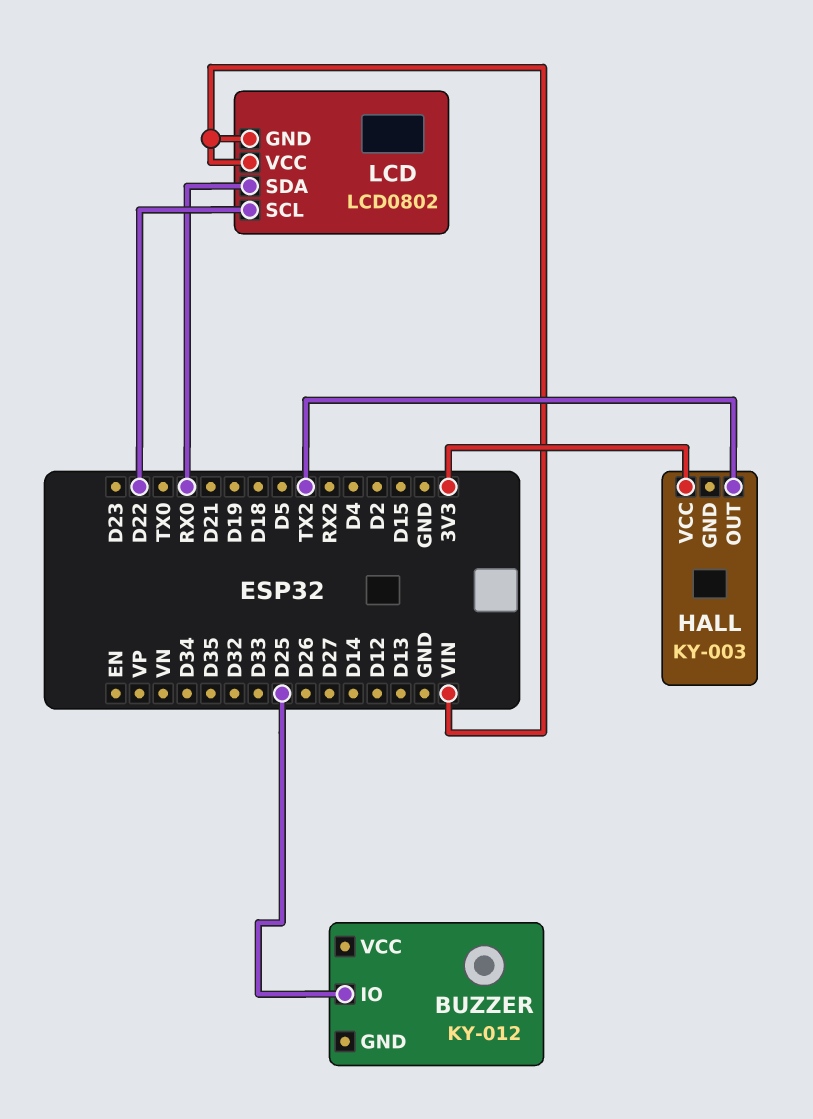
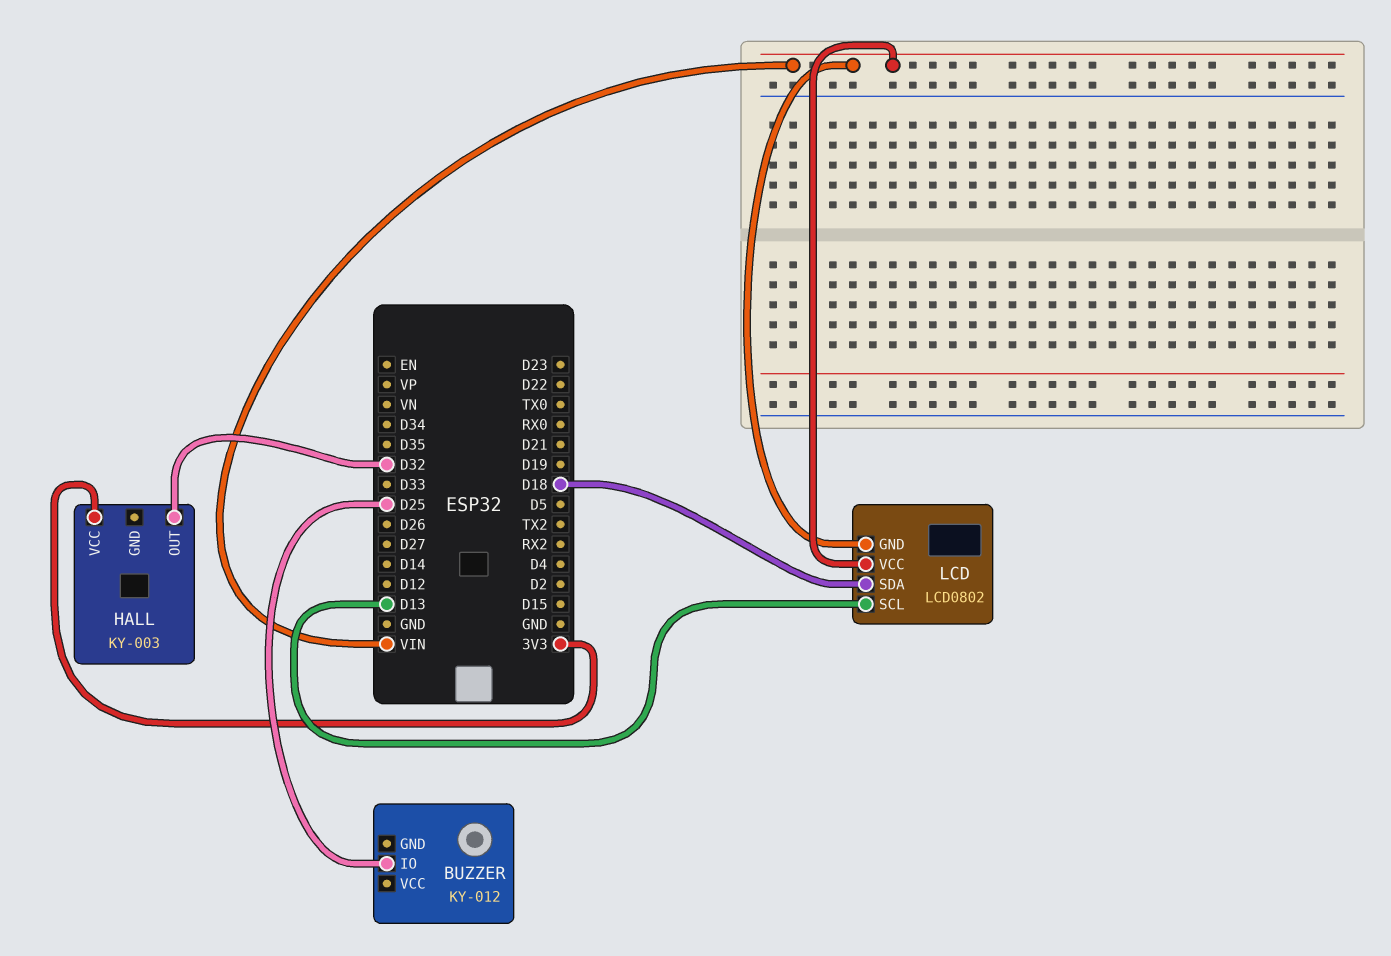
HALL pin OUT: TX2 -> D32
LCD pin SCL: D22 -> D13
LCD pin SDA: RX0 -> D18

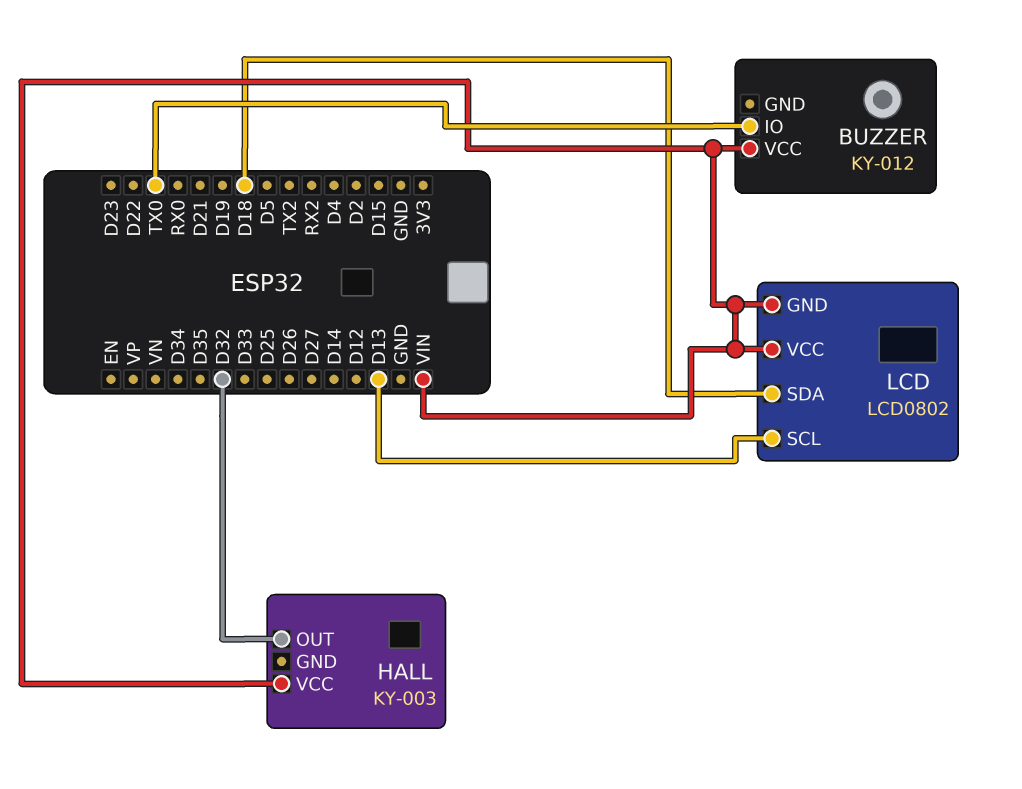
BUZZER pin IO: D25 -> TX0
BUZZER pin VCC: none -> VIN
HALL pin VCC: 3V3 -> VIN

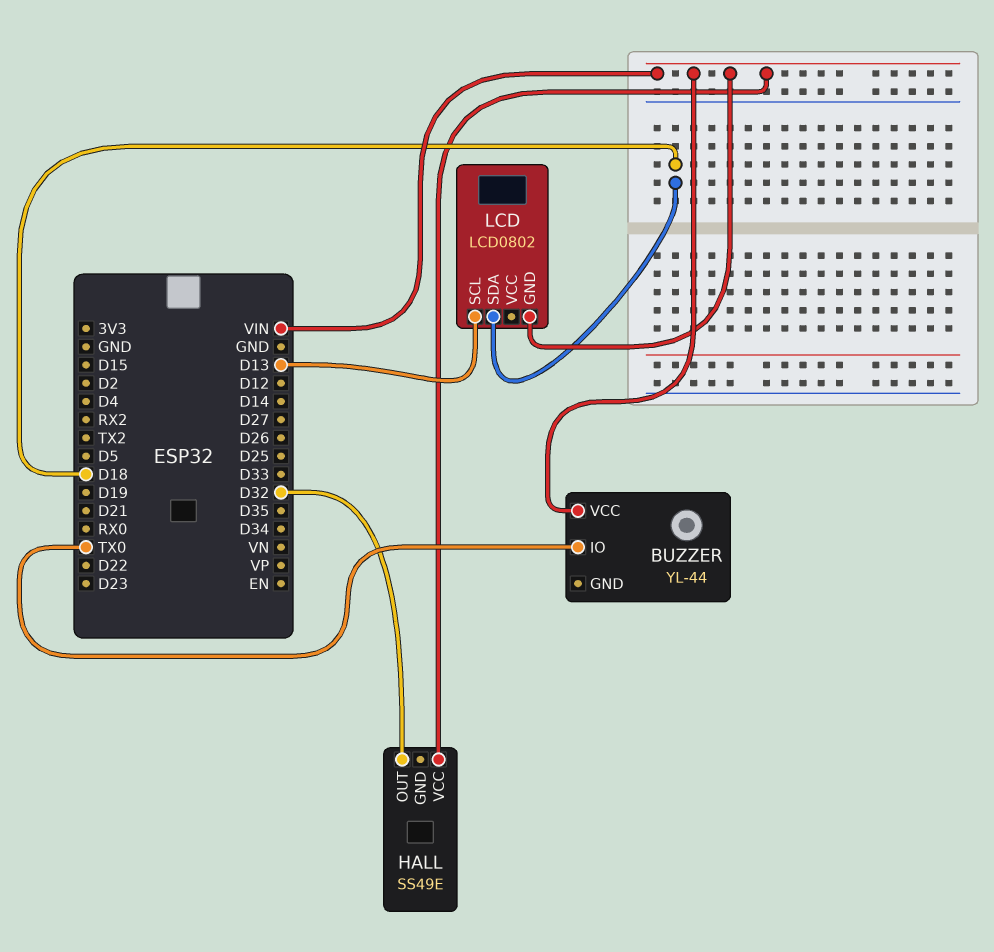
BUZZER: KY-012 -> YL-44
HALL: KY-003 -> SS49E
LCD pin VCC: VIN -> none

